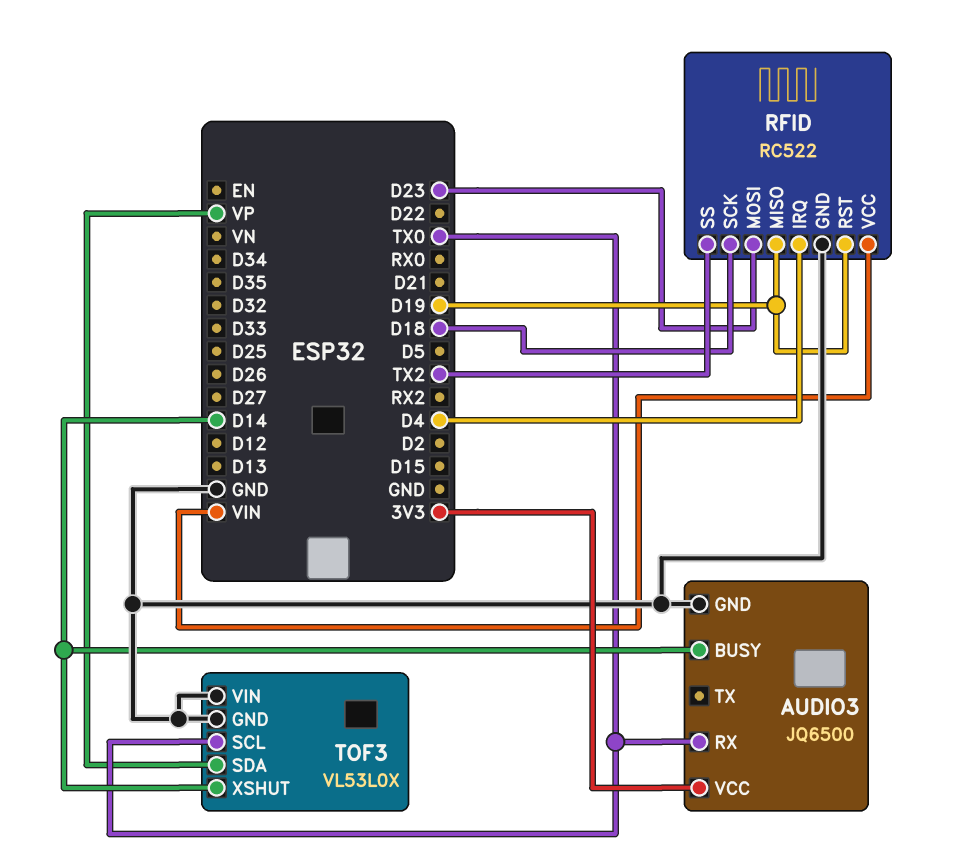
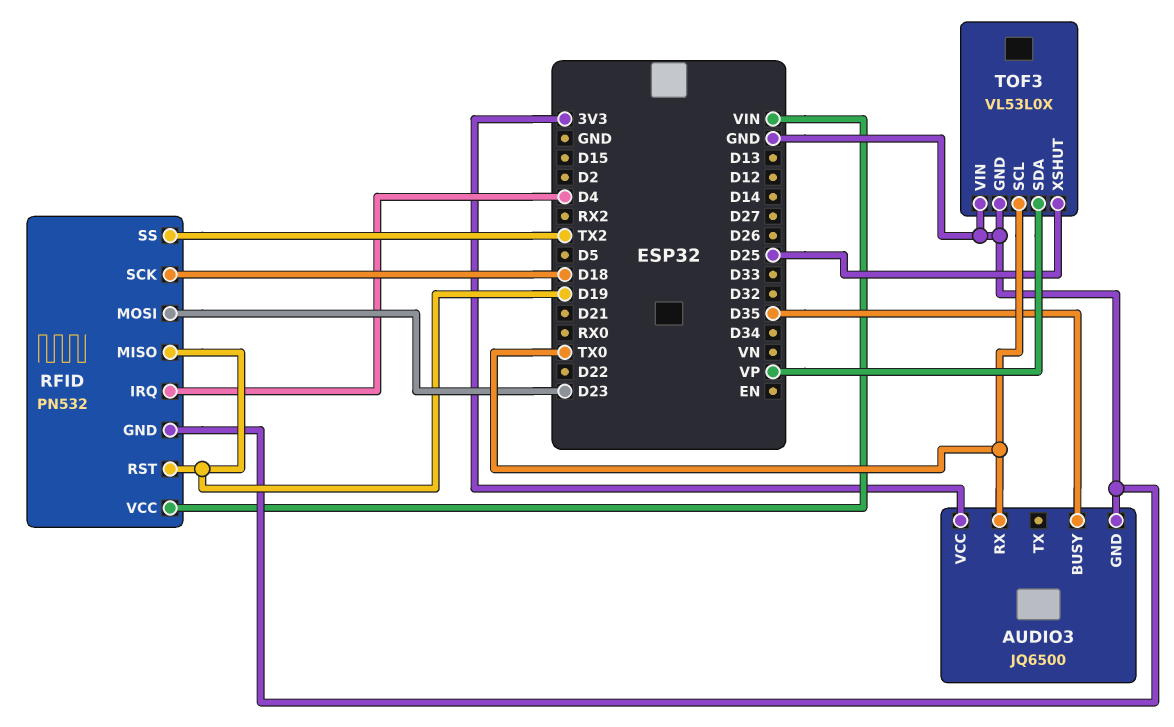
AUDIO3 pin BUSY: D14 -> D35
RFID: RC522 -> PN532
TOF3 pin XSHUT: D14 -> D25

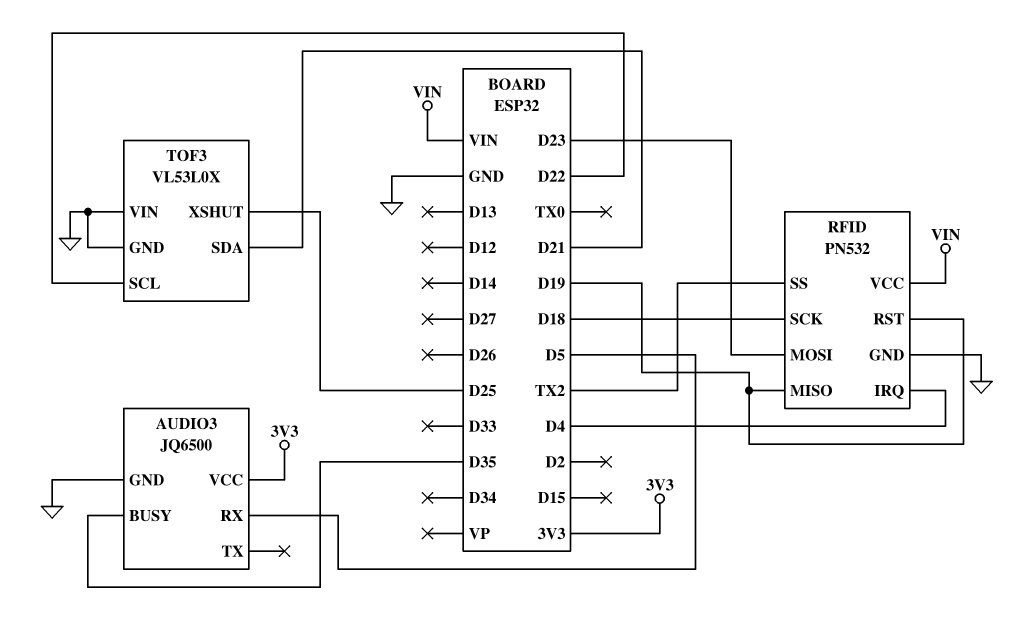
AUDIO3 pin RX: TX0 -> D5
TOF3 pin SCL: TX0 -> D22
TOF3 pin SDA: VP -> D21

